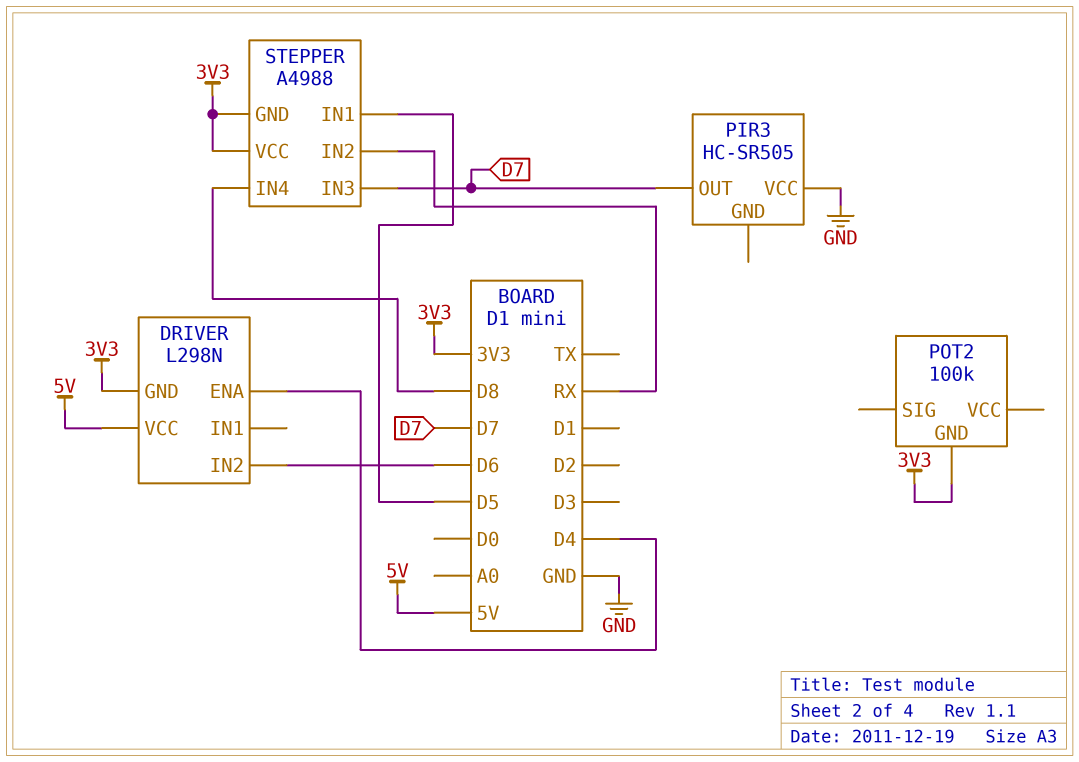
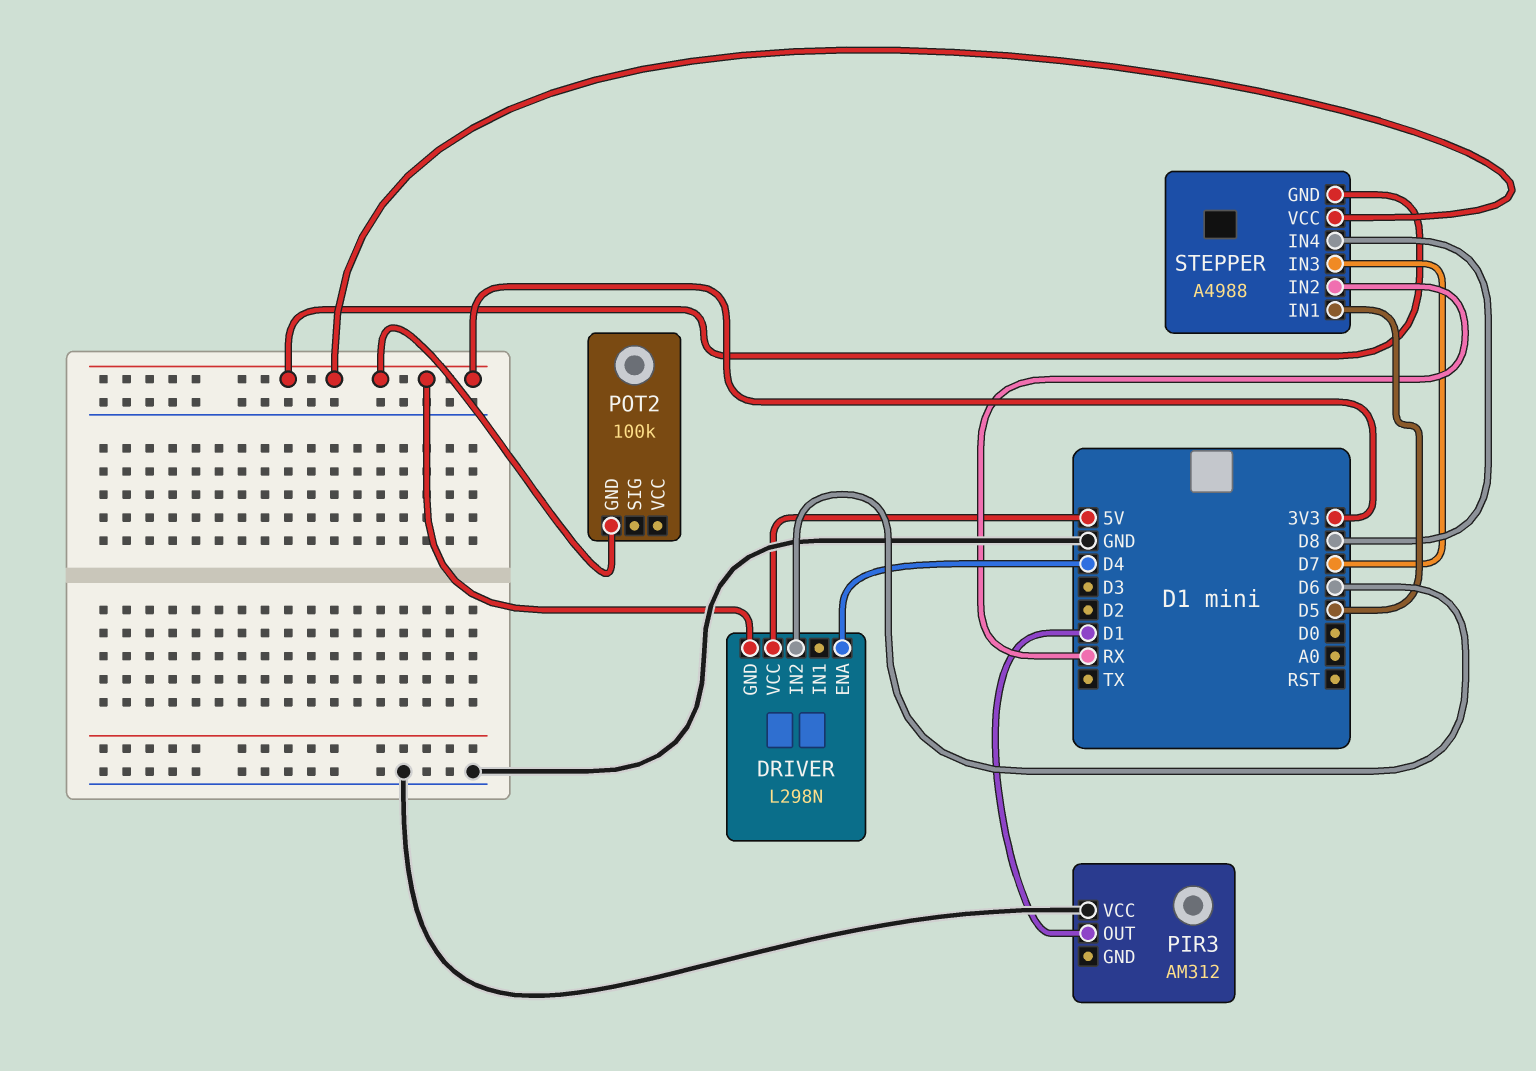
PIR3: HC-SR505 -> AM312
PIR3 pin OUT: D7 -> D1

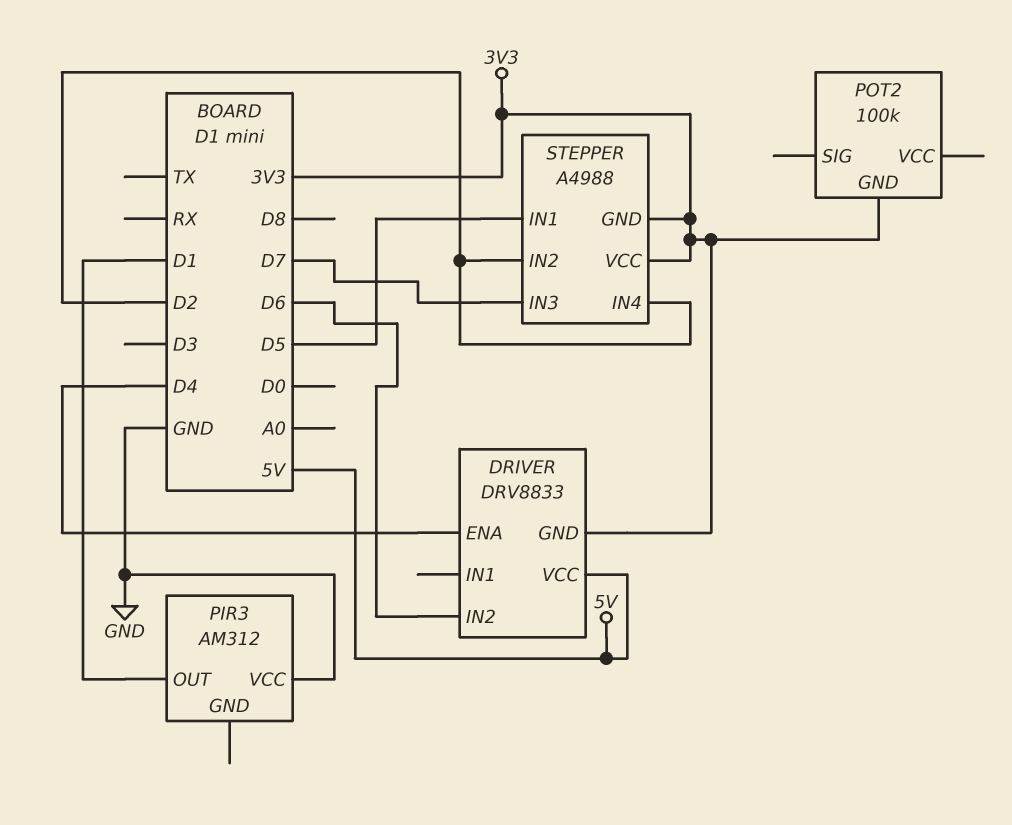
DRIVER: L298N -> DRV8833
STEPPER pin IN2: RX -> D2
STEPPER pin IN4: D8 -> D2

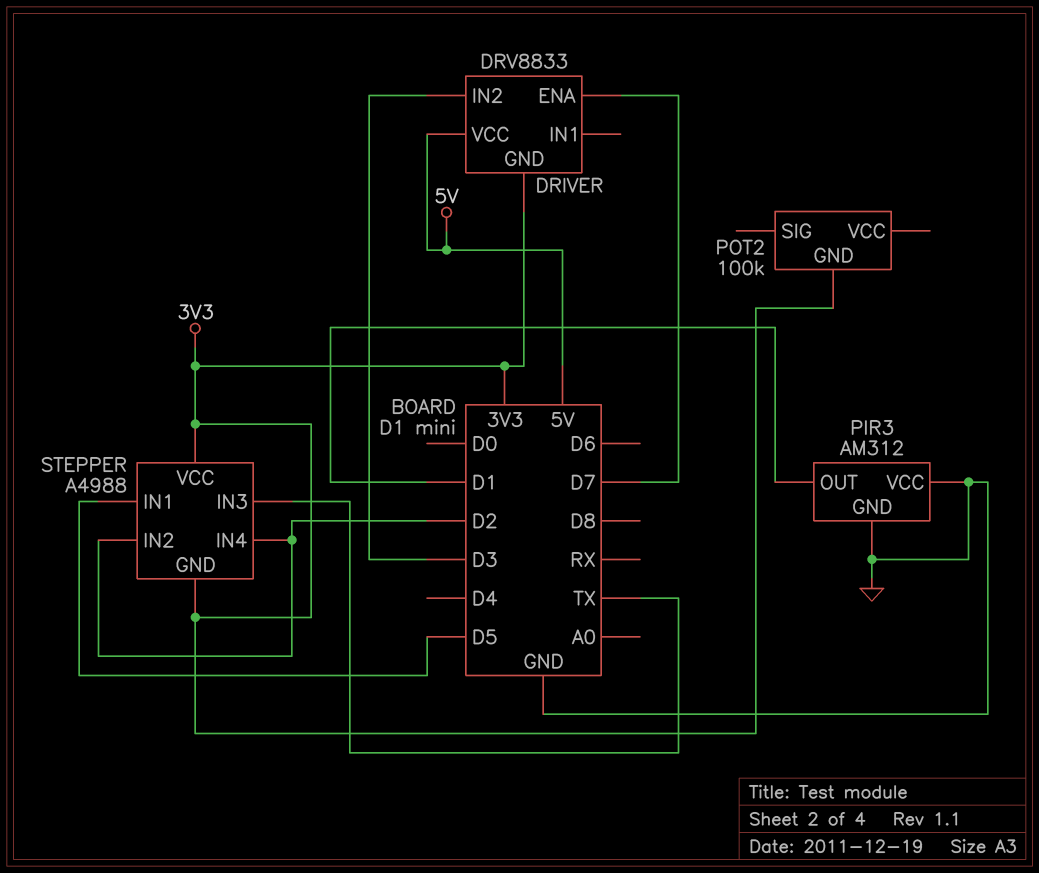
DRIVER pin ENA: D4 -> D7
DRIVER pin IN2: D6 -> D3
PIR3 pin GND: none -> GND
STEPPER pin IN3: D7 -> TX

